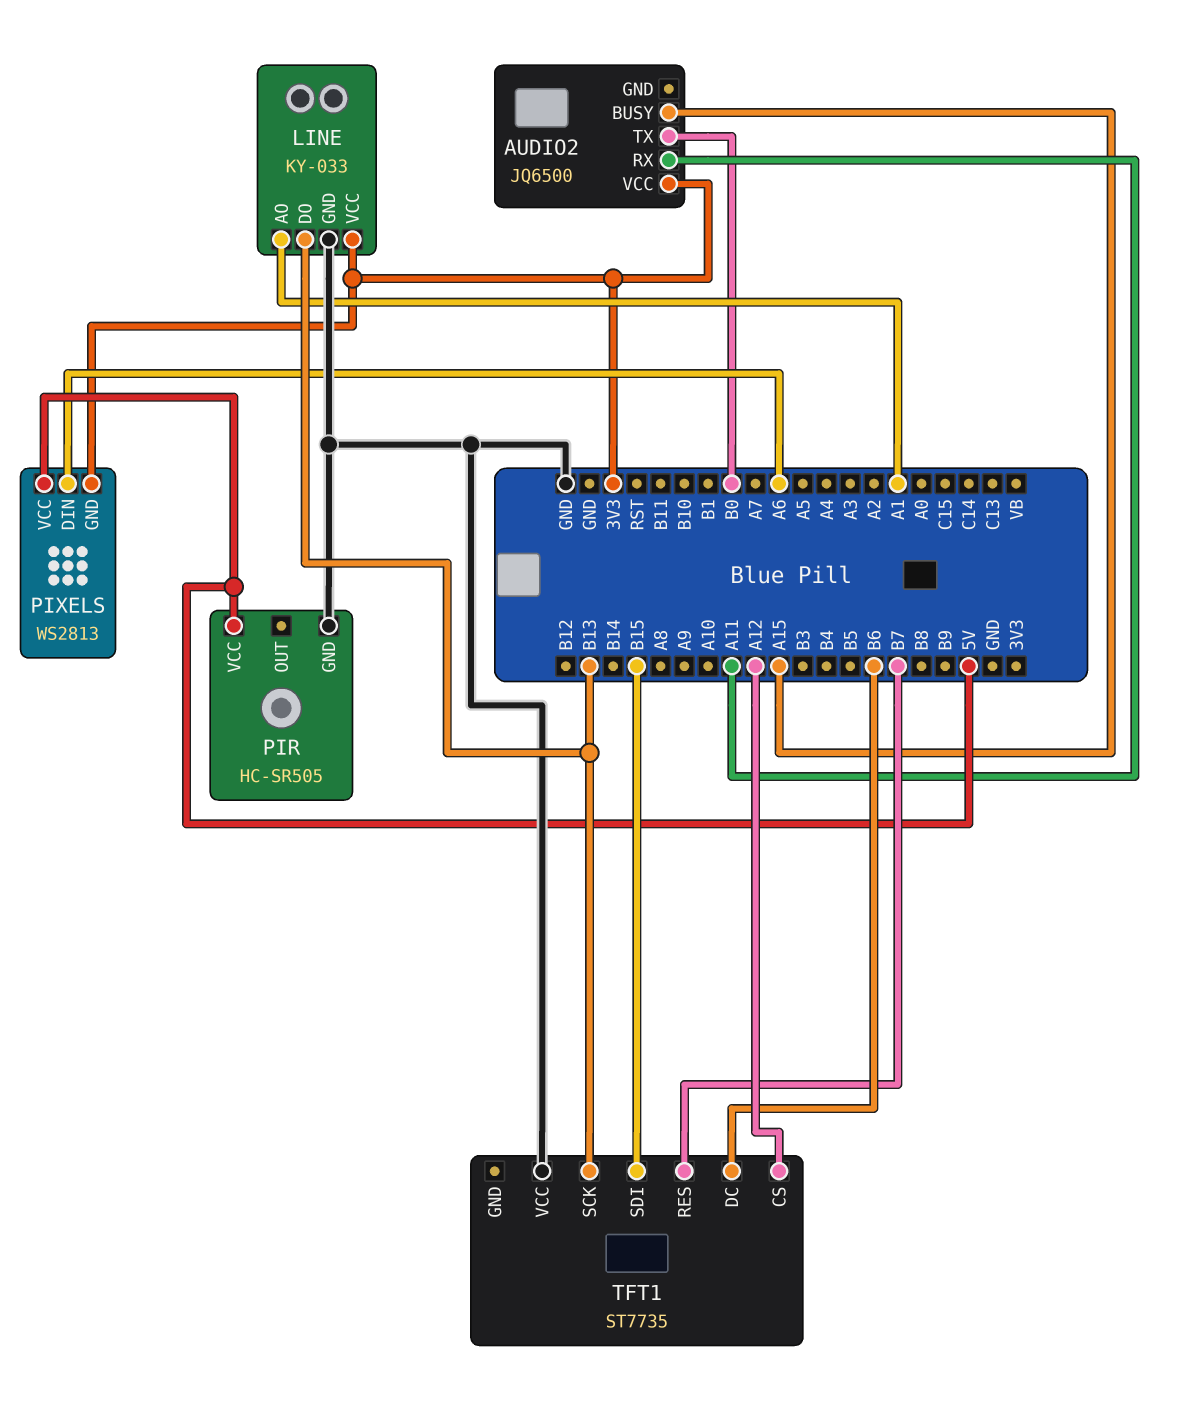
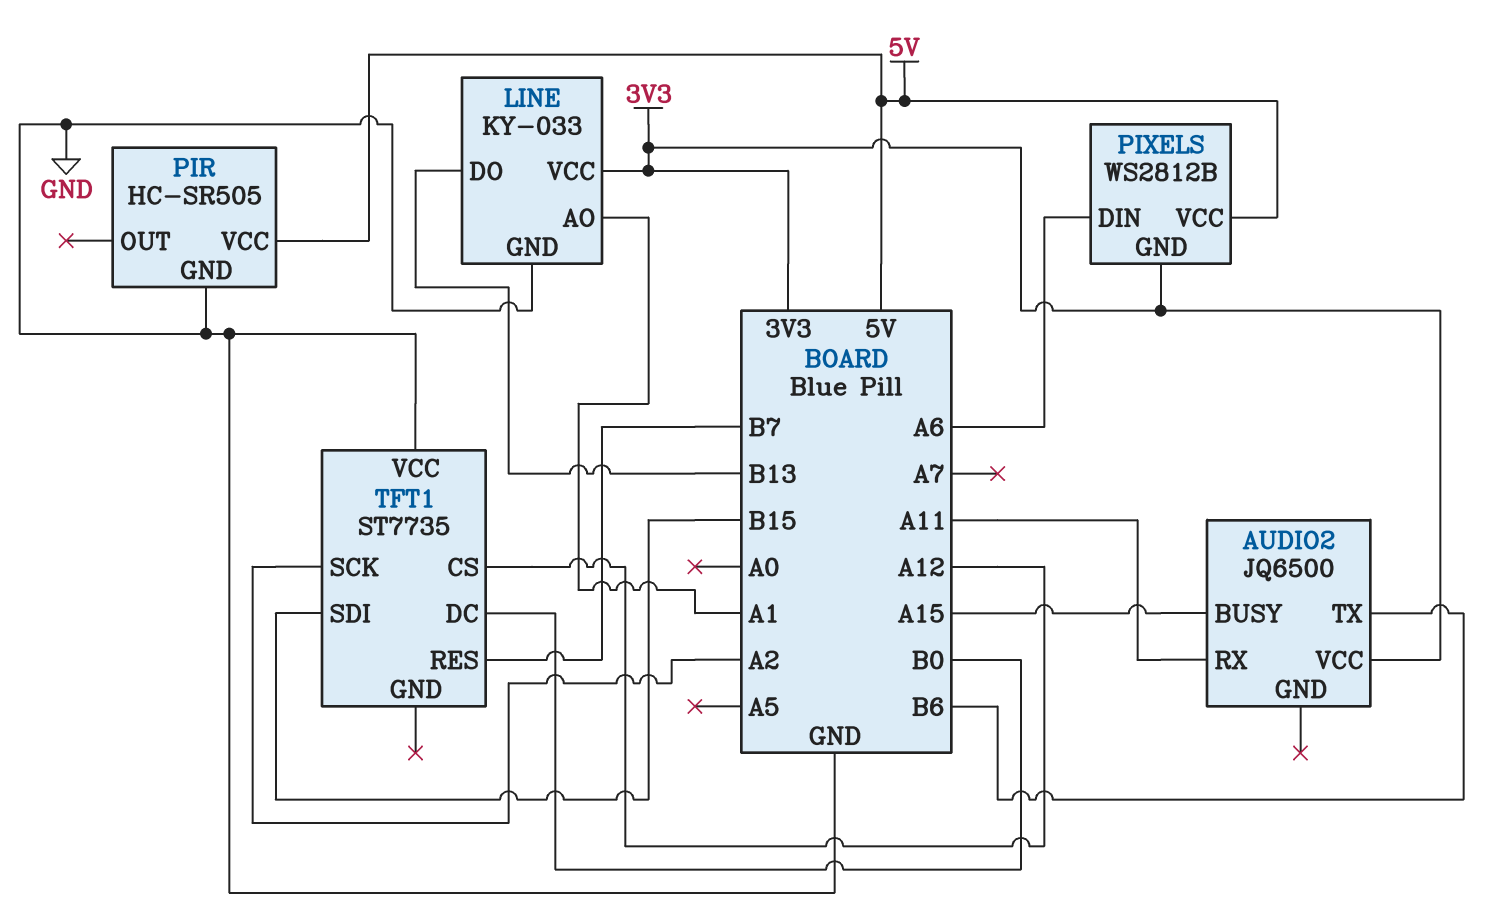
AUDIO2 pin TX: B0 -> B6
PIXELS: WS2813 -> WS2812B
TFT1 pin DC: B6 -> B0
TFT1 pin SCK: B13 -> A2

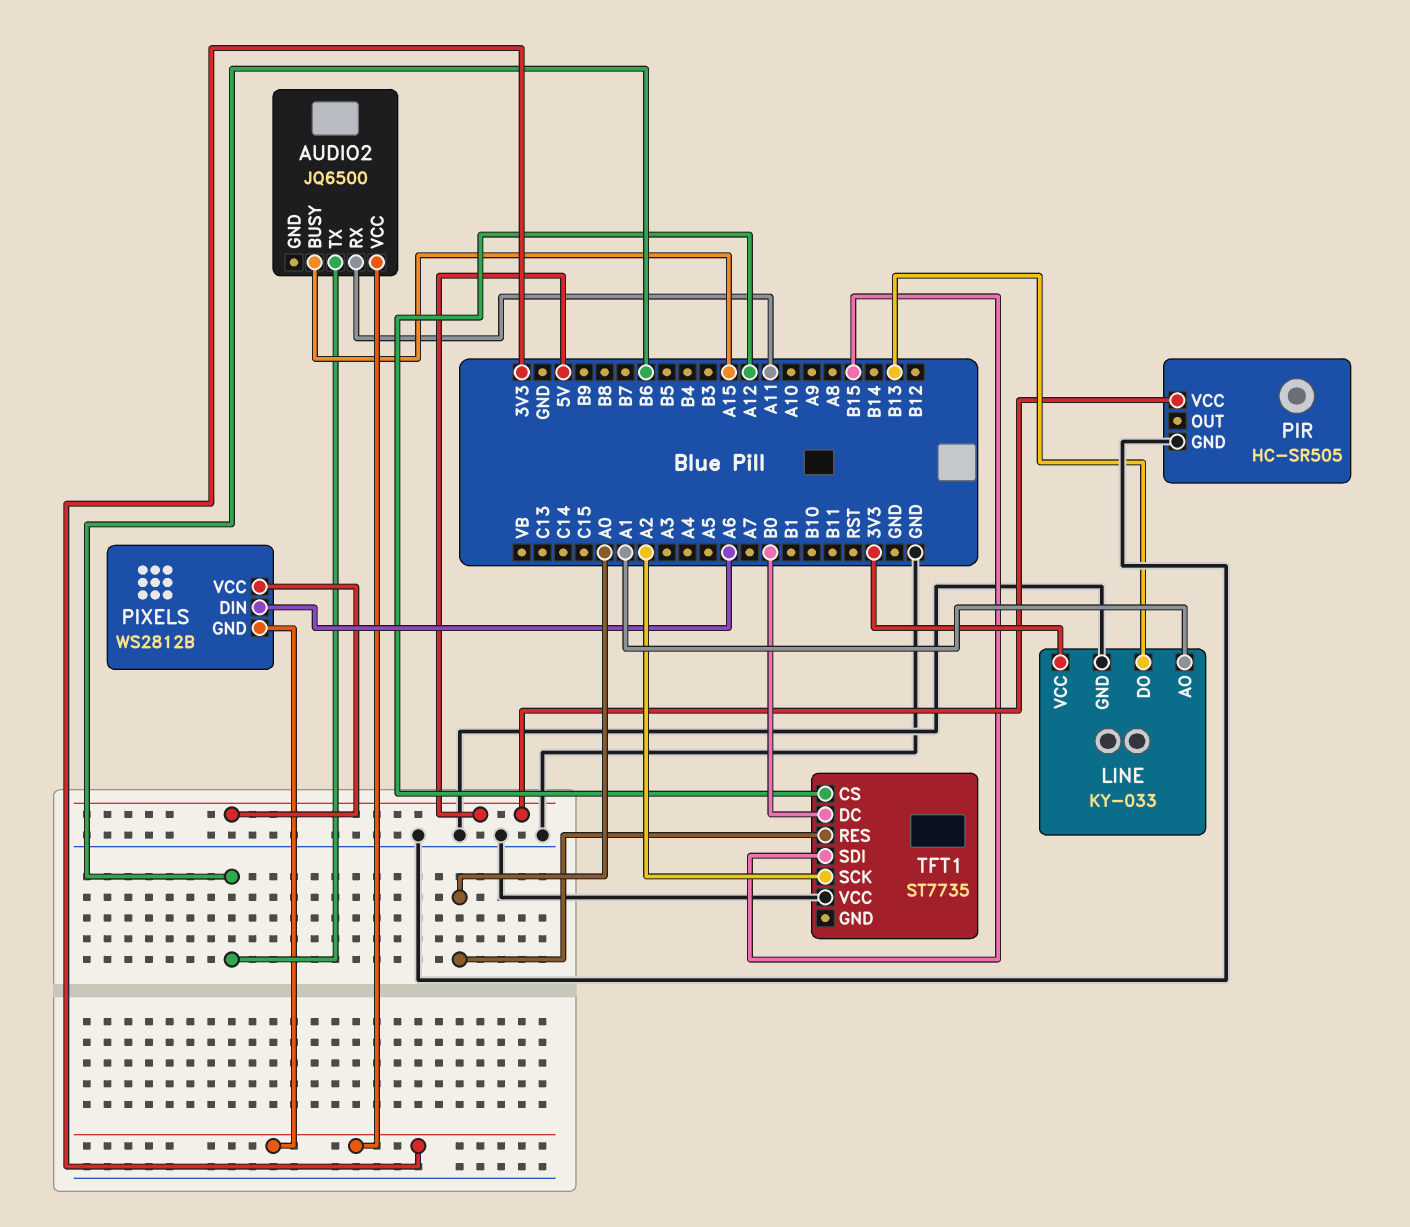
TFT1 pin RES: B7 -> A0

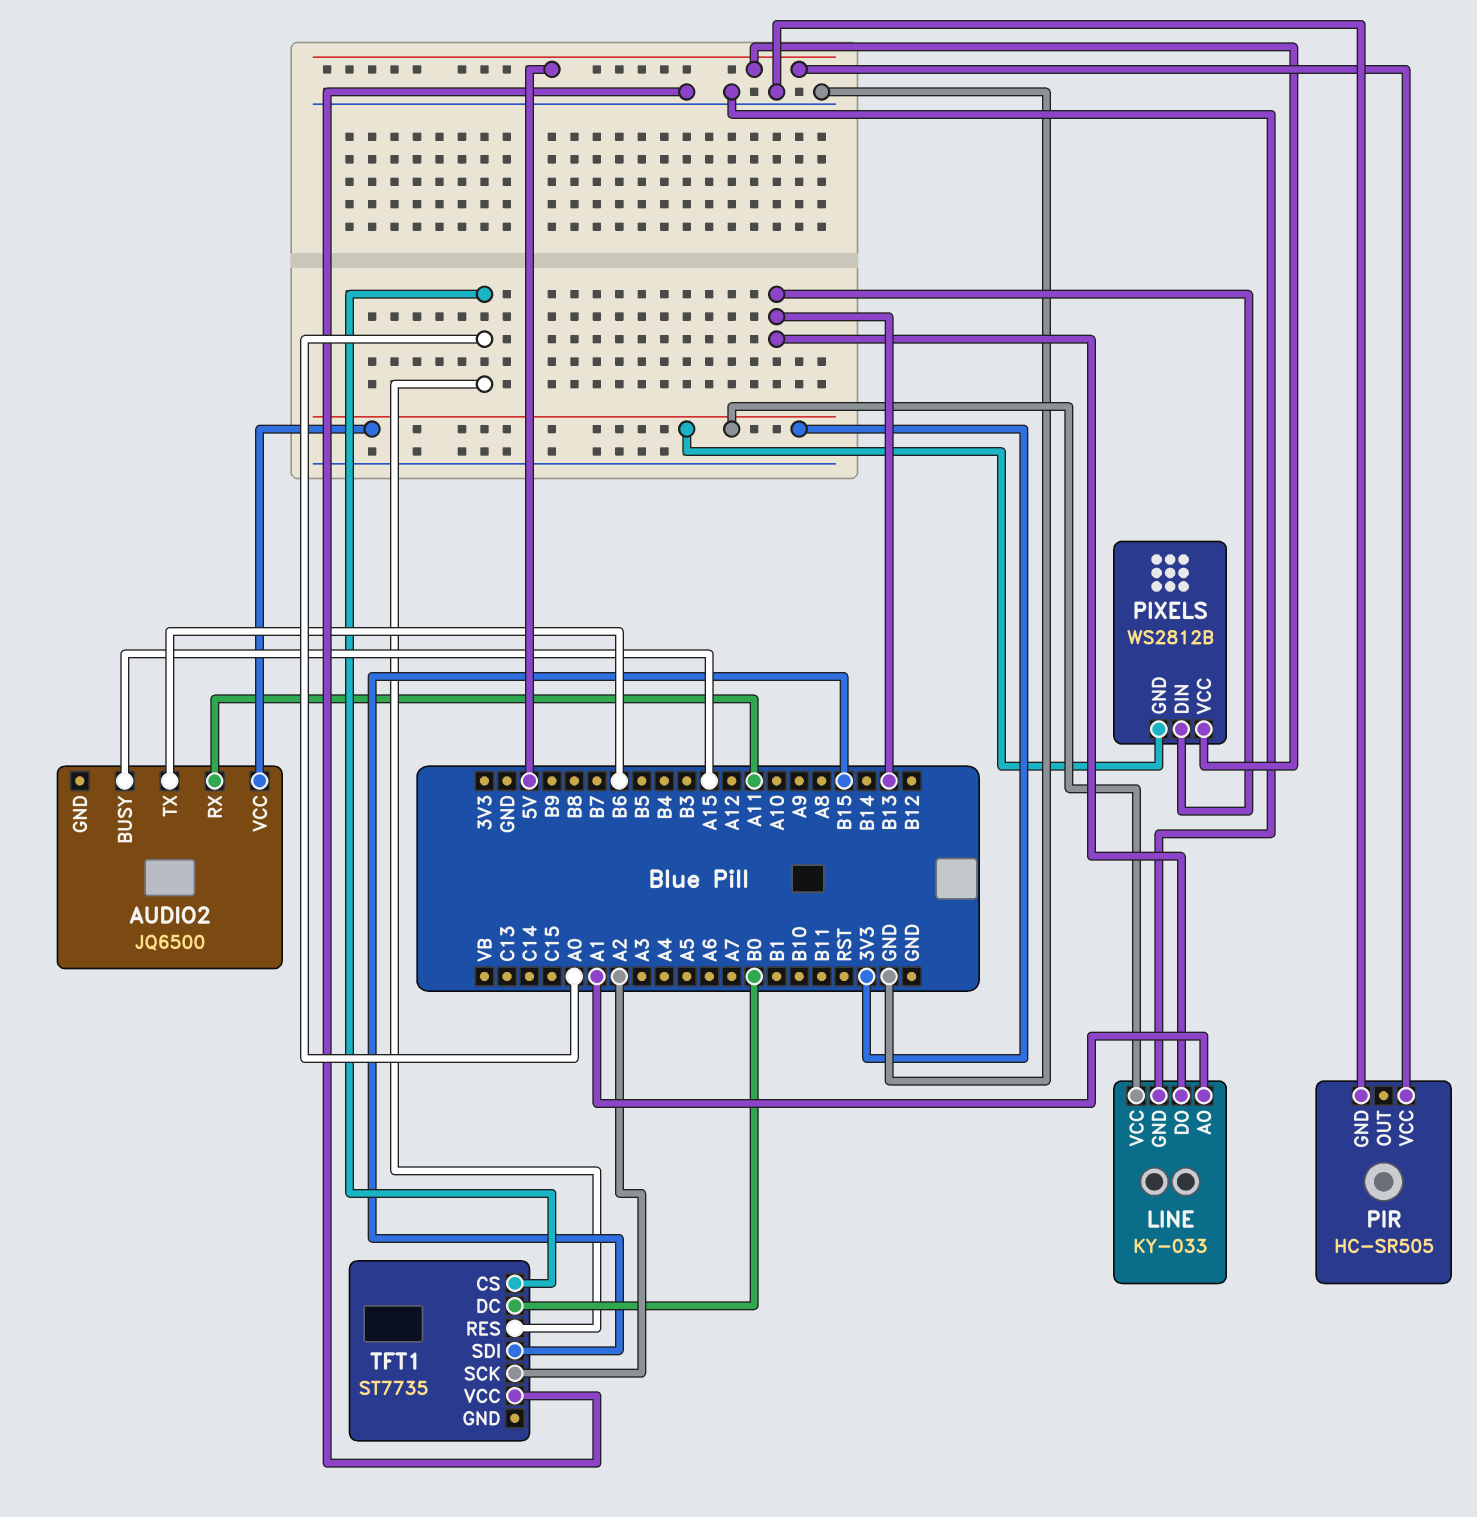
PIXELS pin DIN: A6 -> B13
TFT1 pin CS: A12 -> A0

